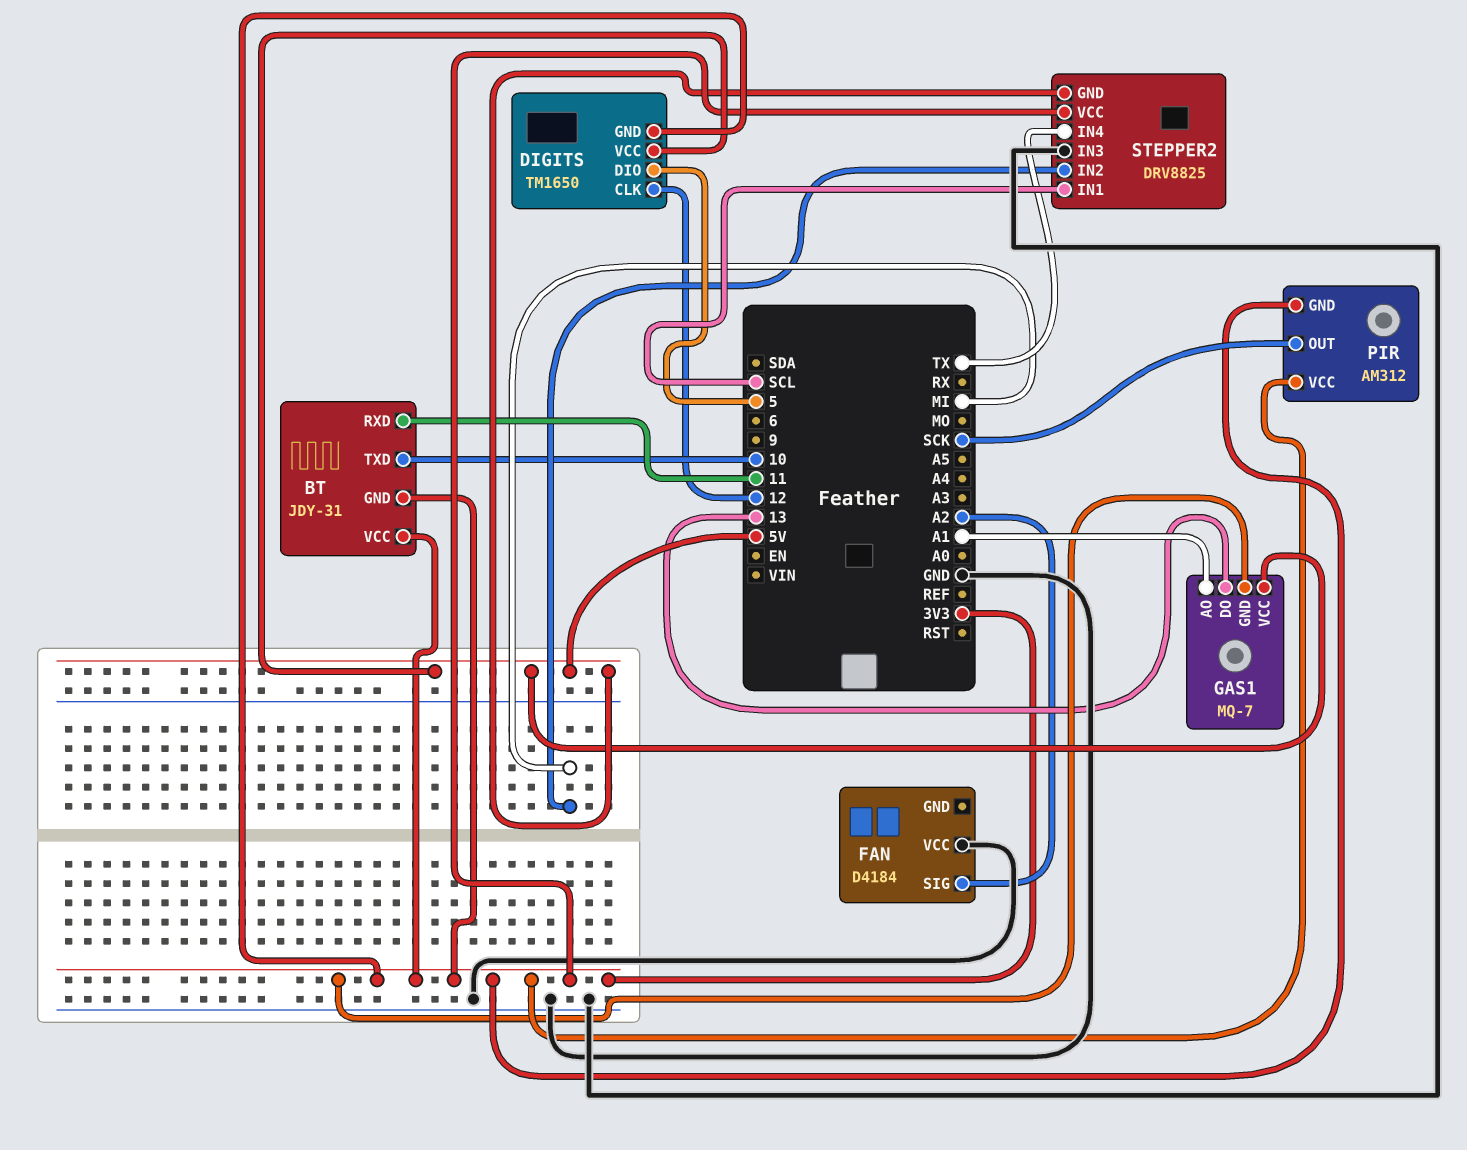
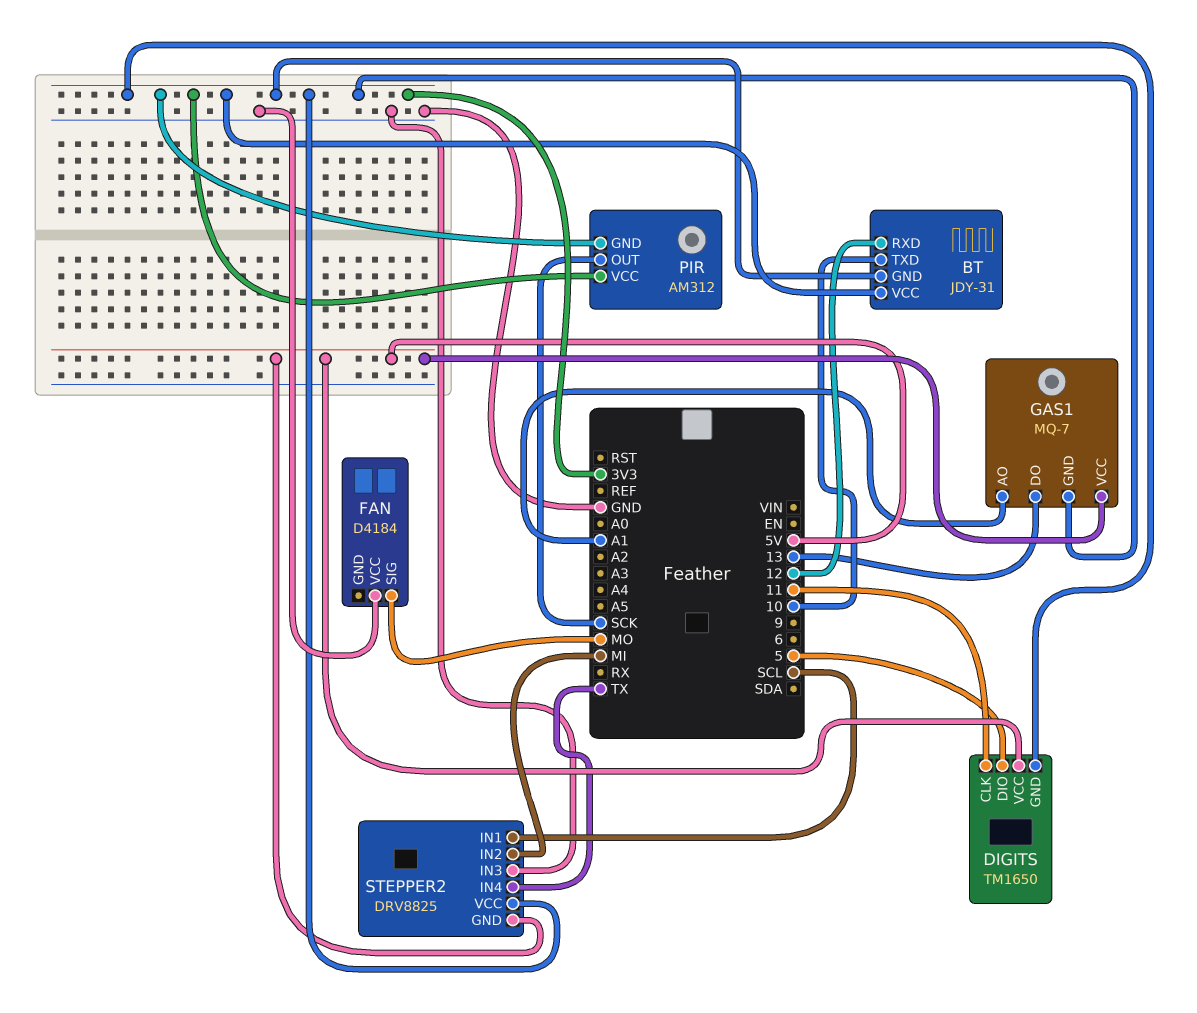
BT pin RXD: 11 -> 12
DIGITS pin CLK: 12 -> 11
FAN pin SIG: A2 -> MO

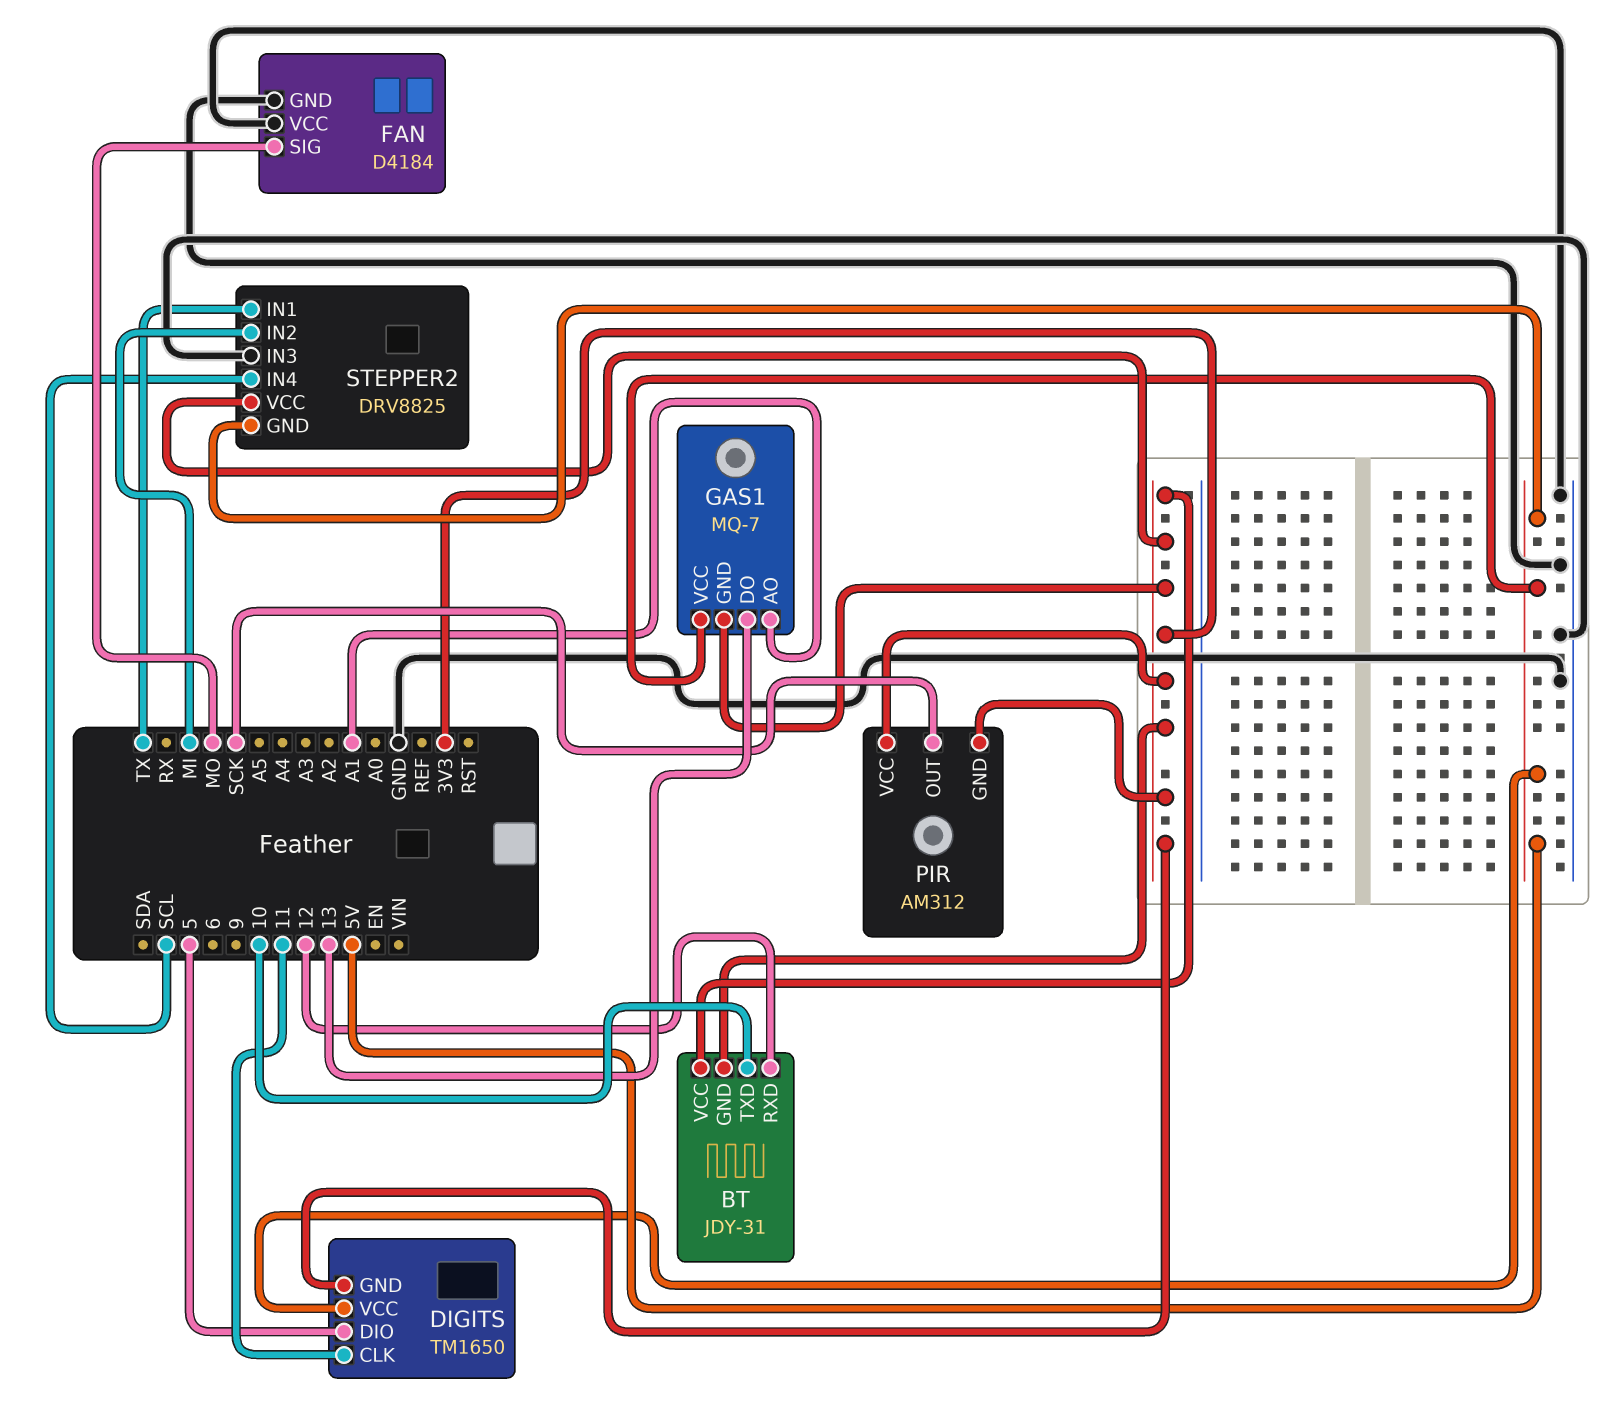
FAN pin GND: none -> GND
STEPPER2 pin IN1: SCL -> TX
STEPPER2 pin IN4: TX -> SCL

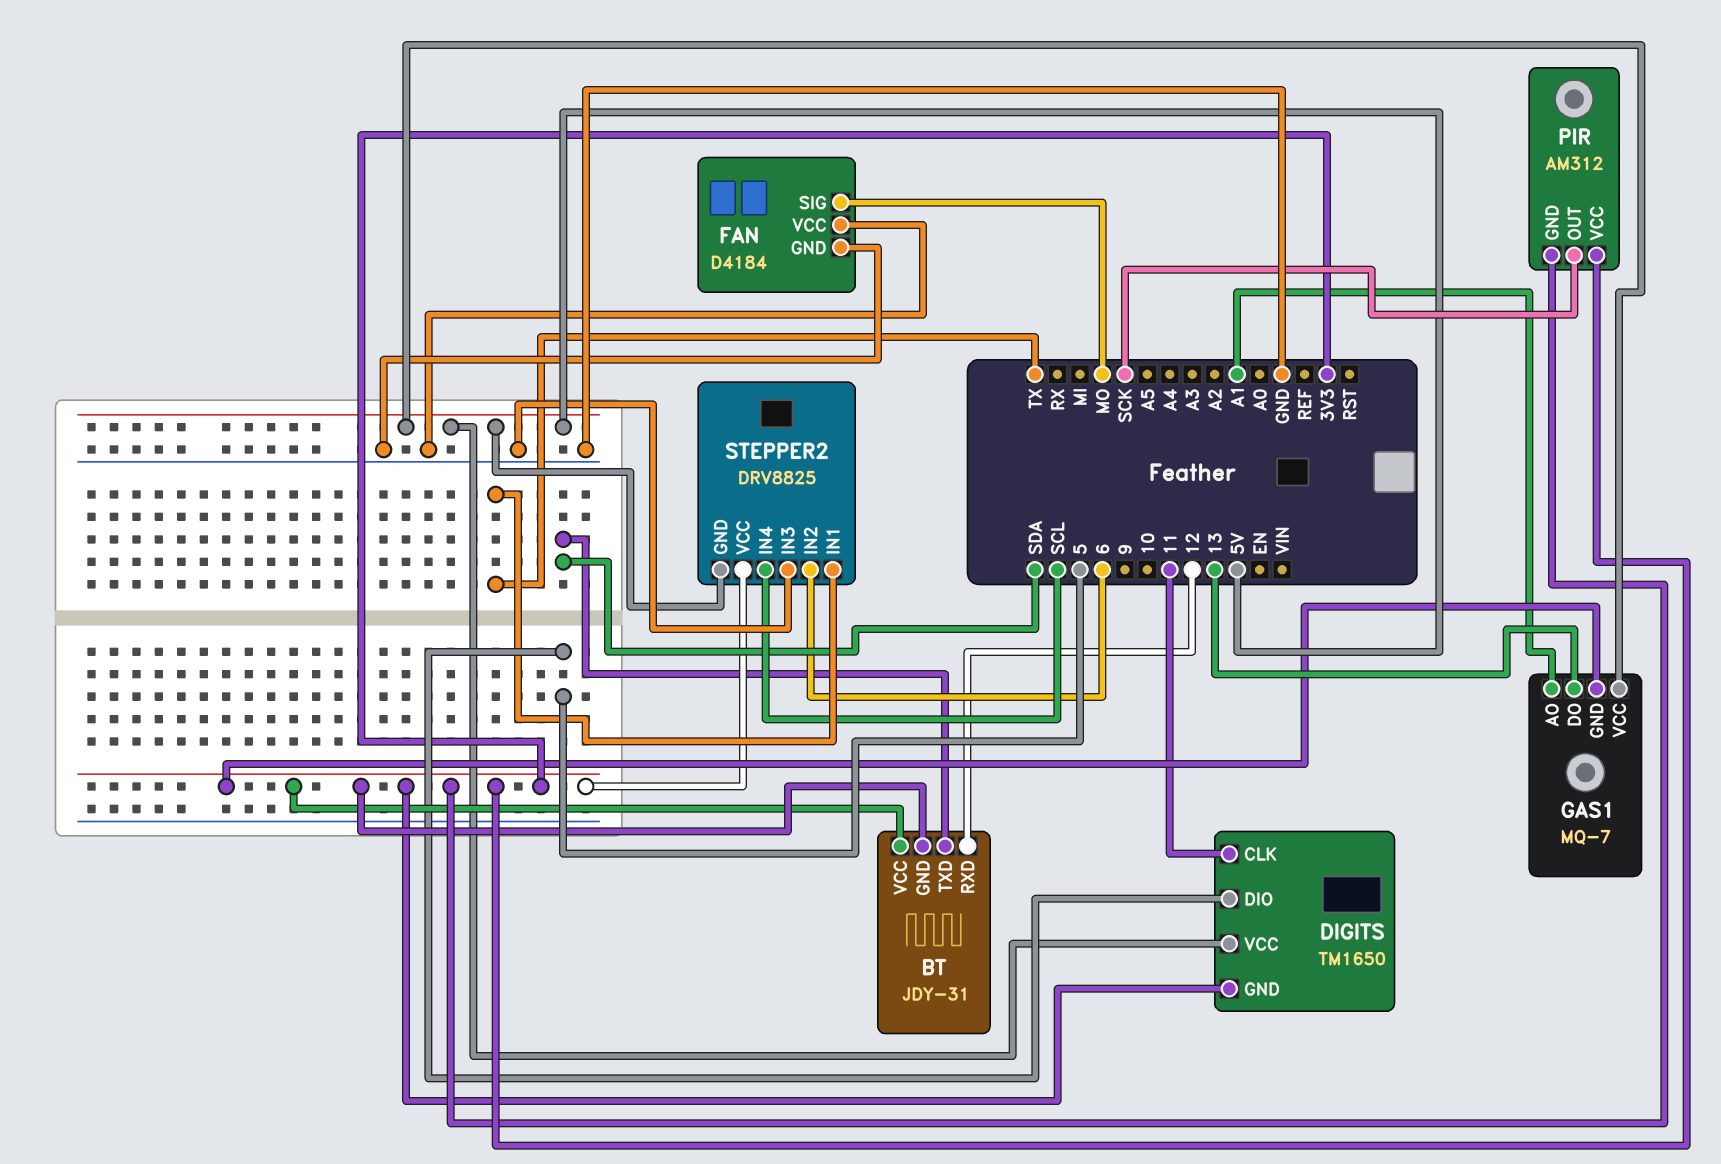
BT pin TXD: 10 -> SDA
STEPPER2 pin IN2: MI -> 6

